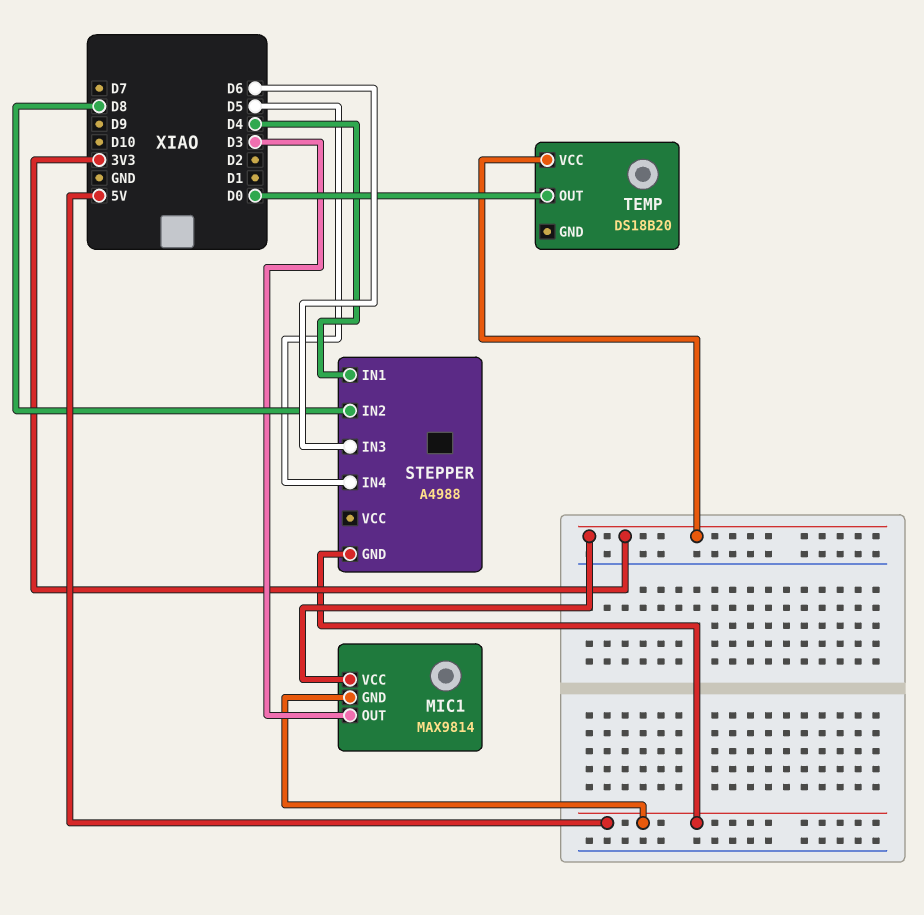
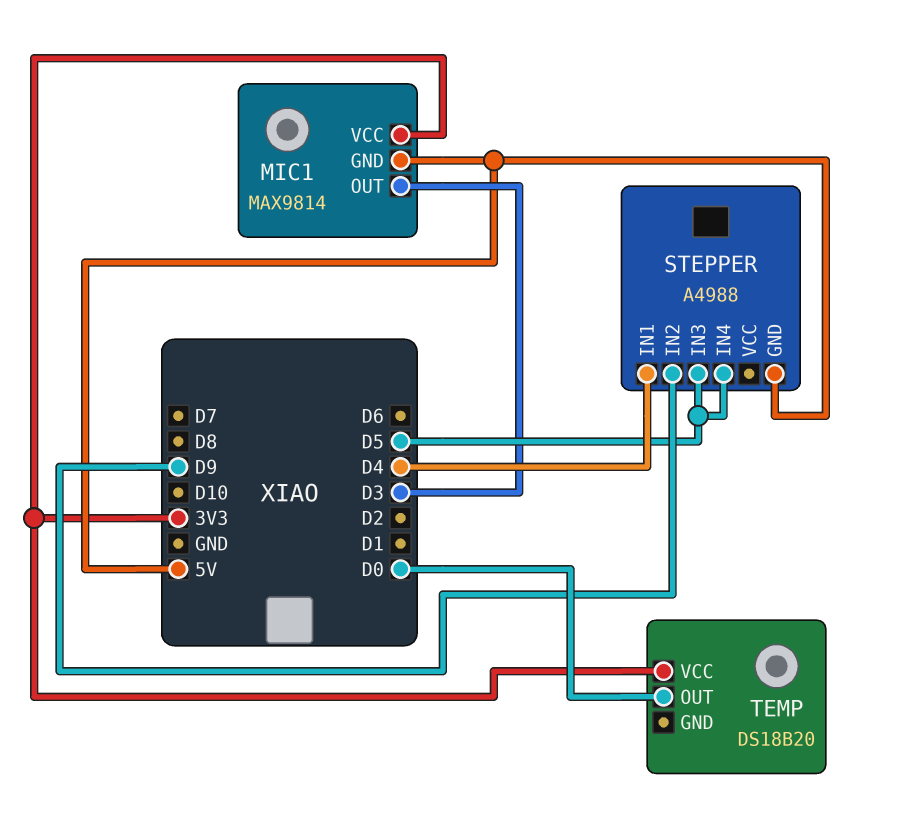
STEPPER pin IN2: D8 -> D9
STEPPER pin IN3: D6 -> D5

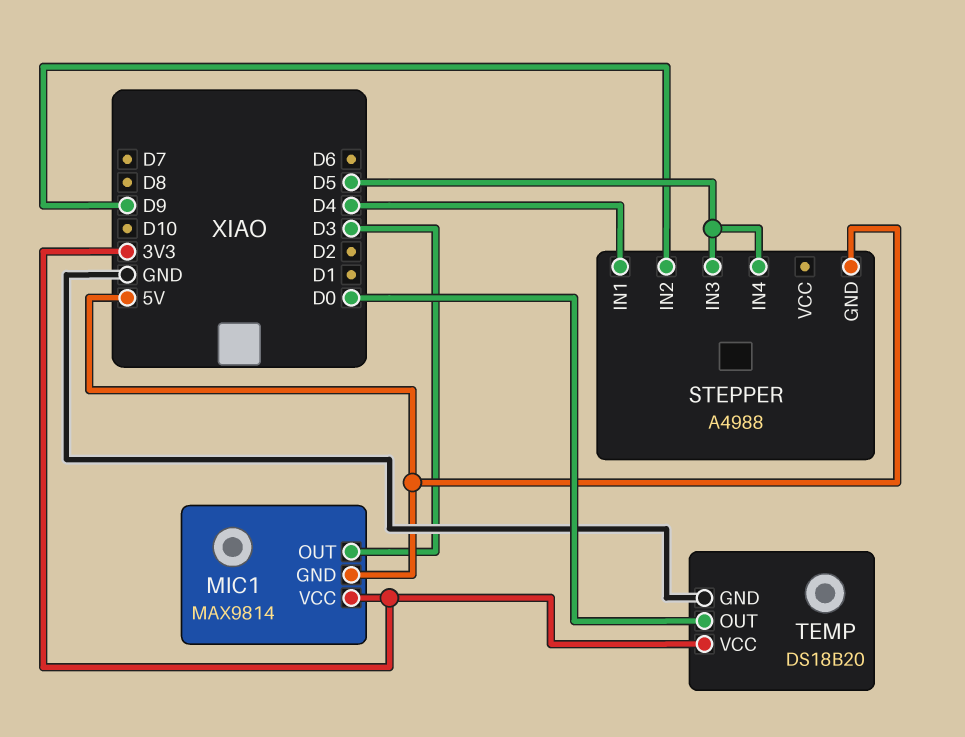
TEMP pin GND: none -> GND

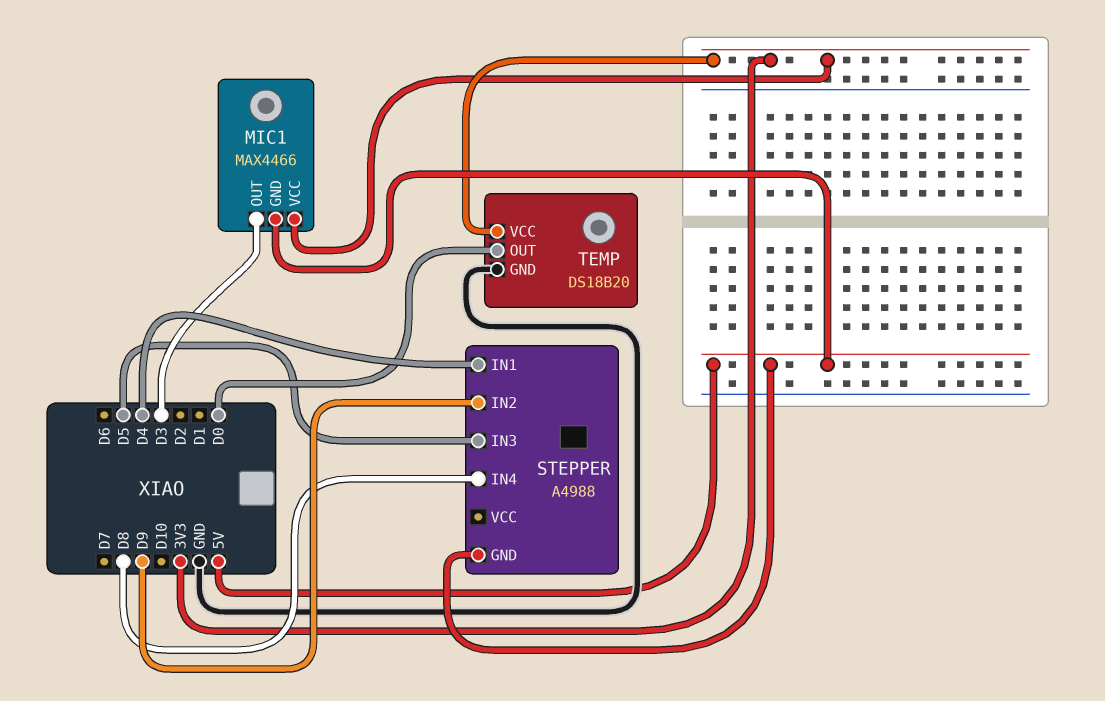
MIC1: MAX9814 -> MAX4466
STEPPER pin IN4: D5 -> D8

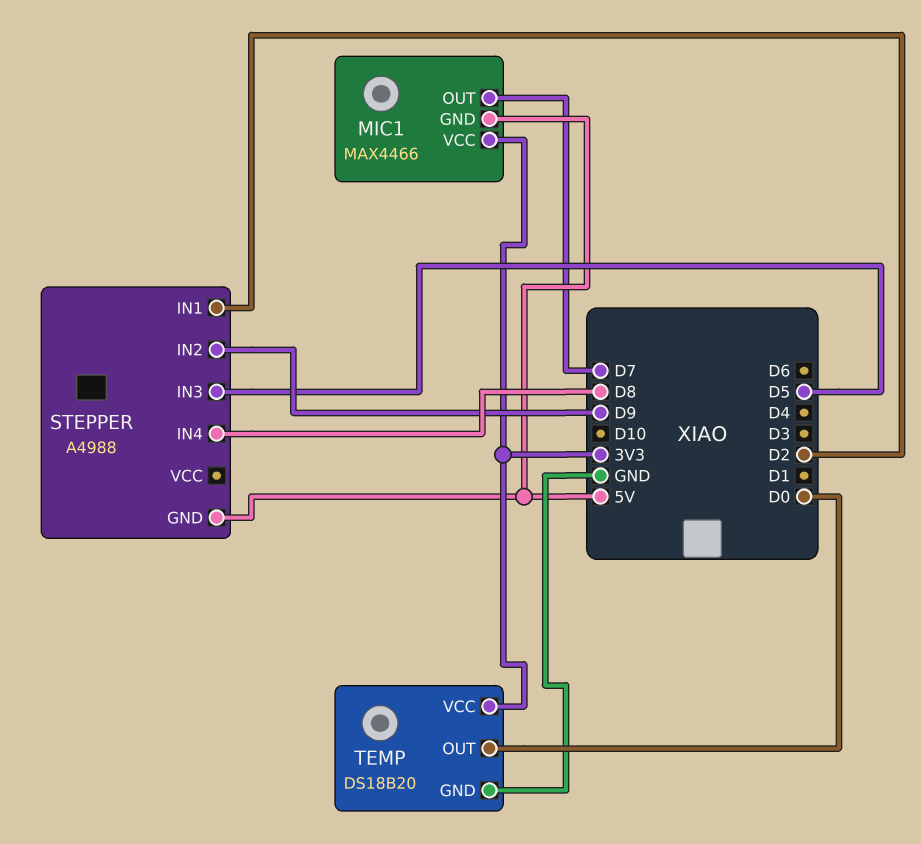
MIC1 pin OUT: D3 -> D7
STEPPER pin IN1: D4 -> D2

